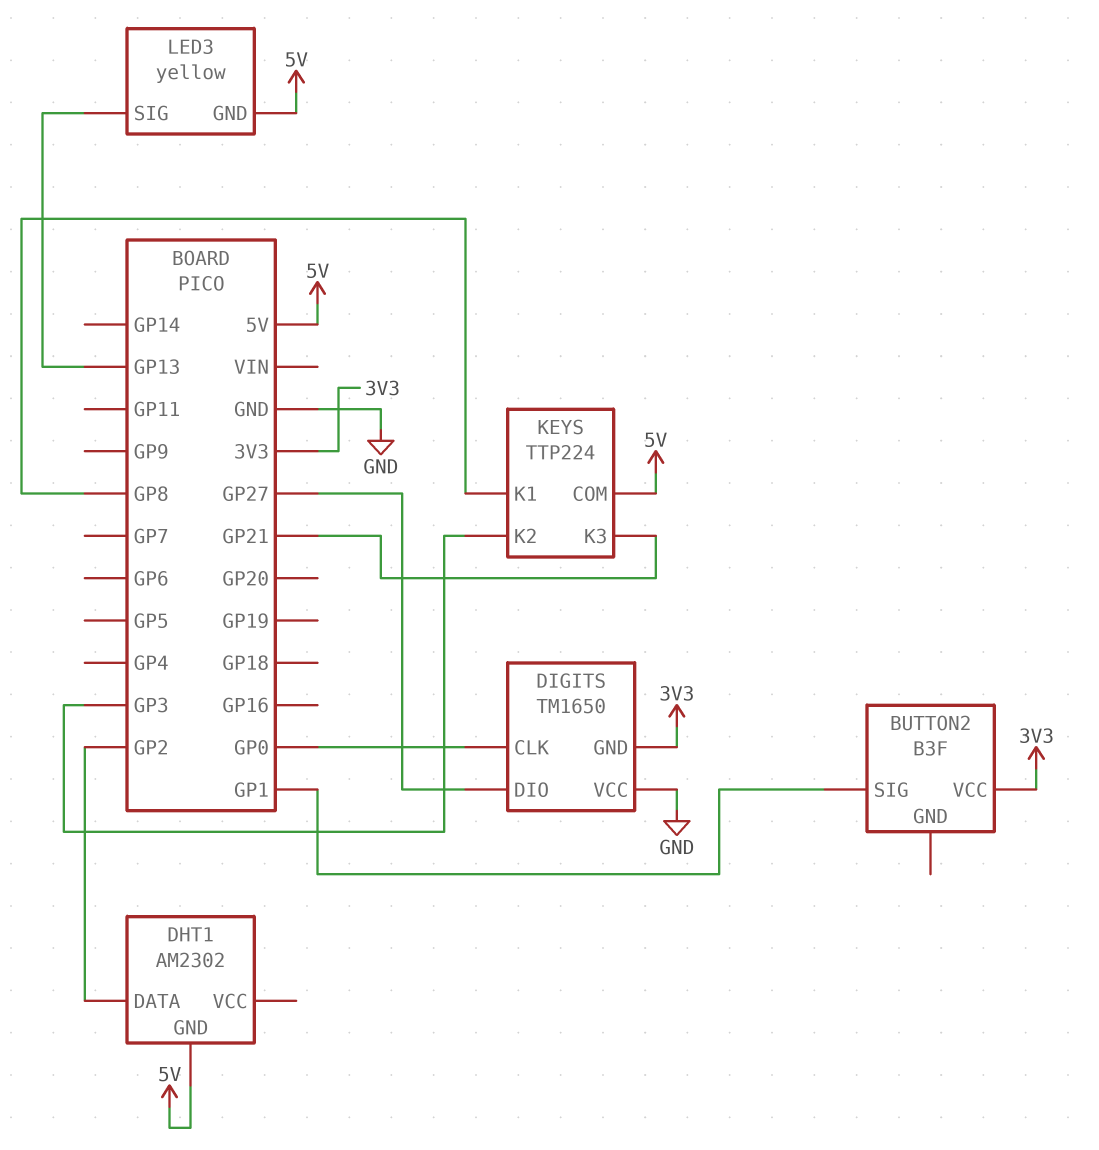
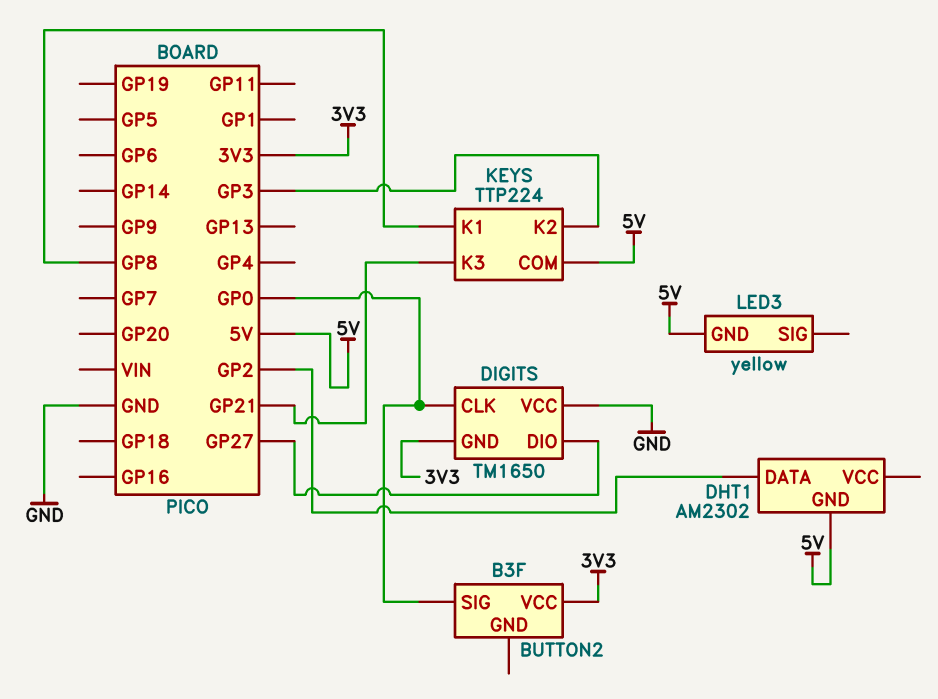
BUTTON2 pin SIG: GP1 -> GP0
LED3 pin SIG: GP13 -> none

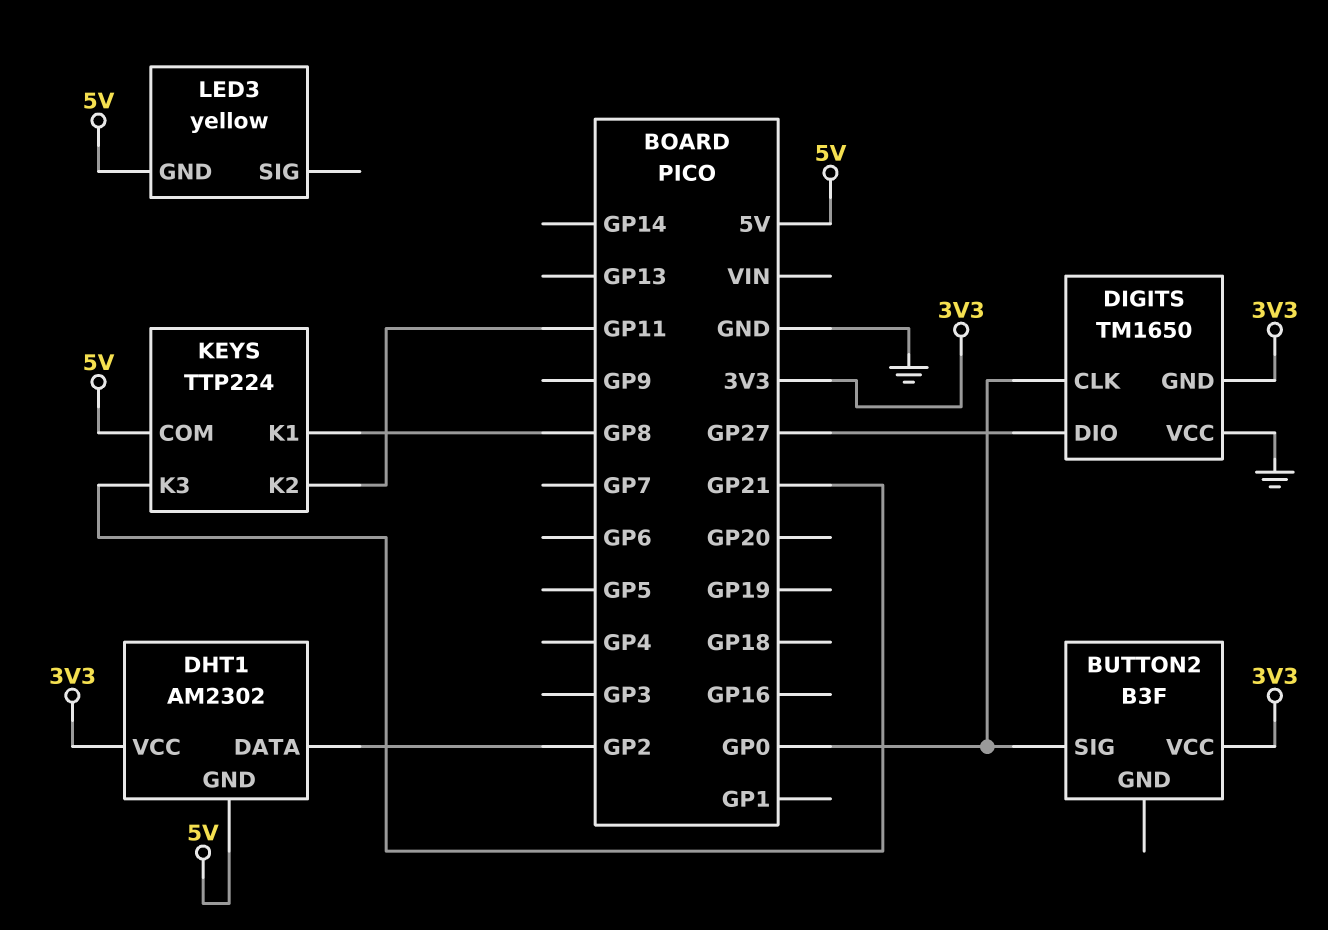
DHT1 pin VCC: none -> 3V3
KEYS pin K2: GP3 -> GP11

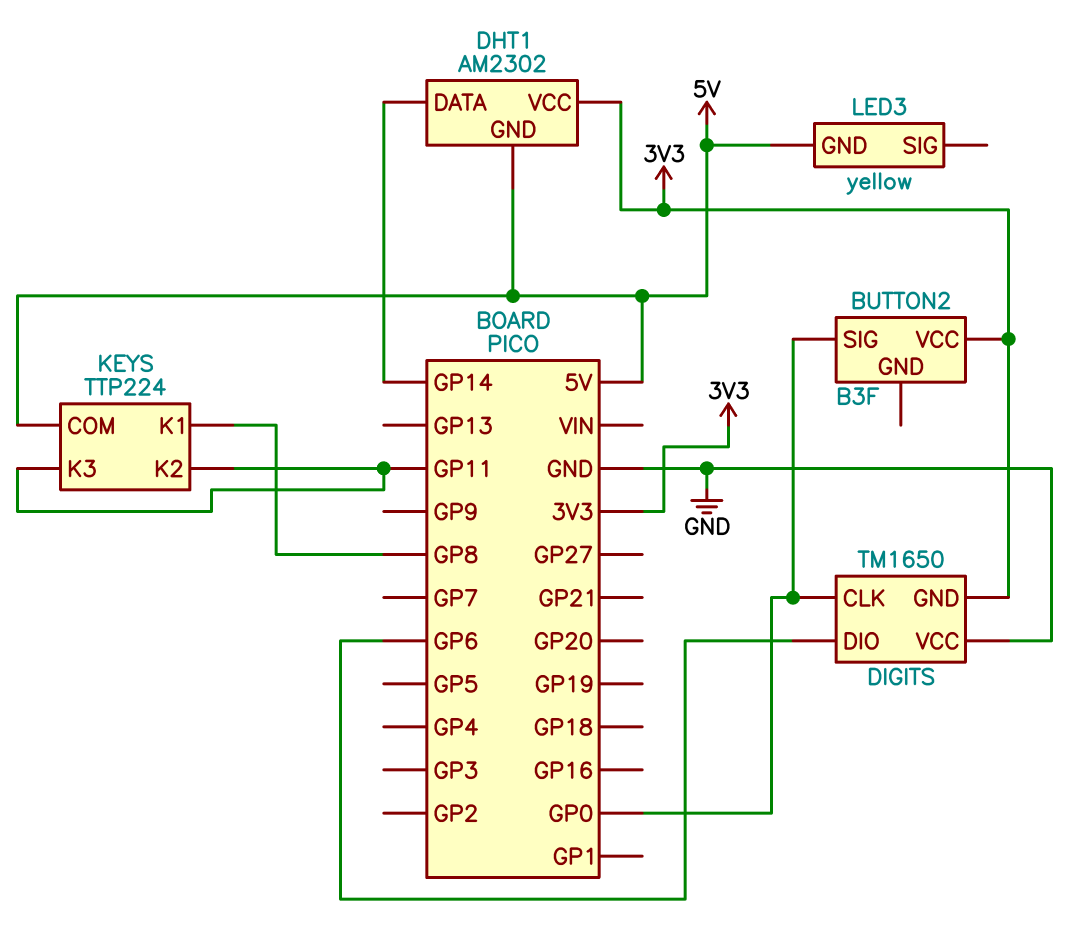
DHT1 pin DATA: GP2 -> GP14
DIGITS pin DIO: GP27 -> GP6
KEYS pin K3: GP21 -> GP11

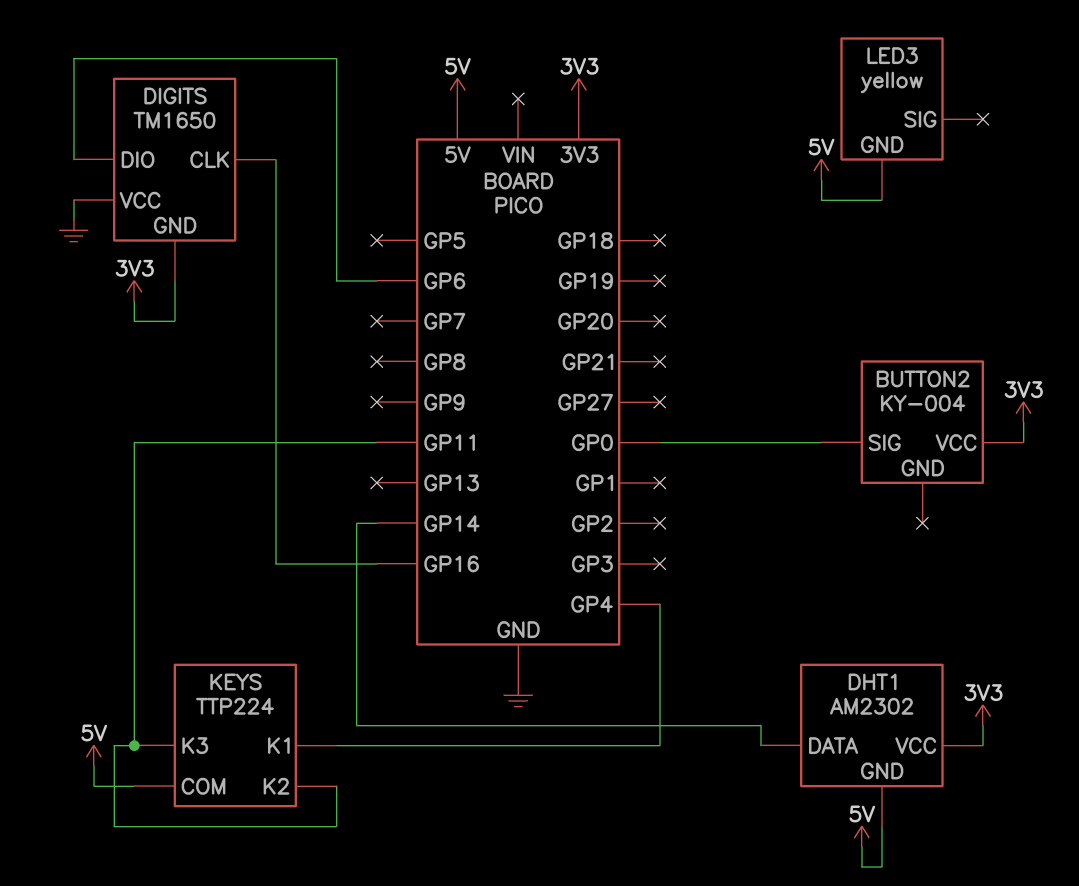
BUTTON2: B3F -> KY-004
DIGITS pin CLK: GP0 -> GP16
KEYS pin K1: GP8 -> GP4

